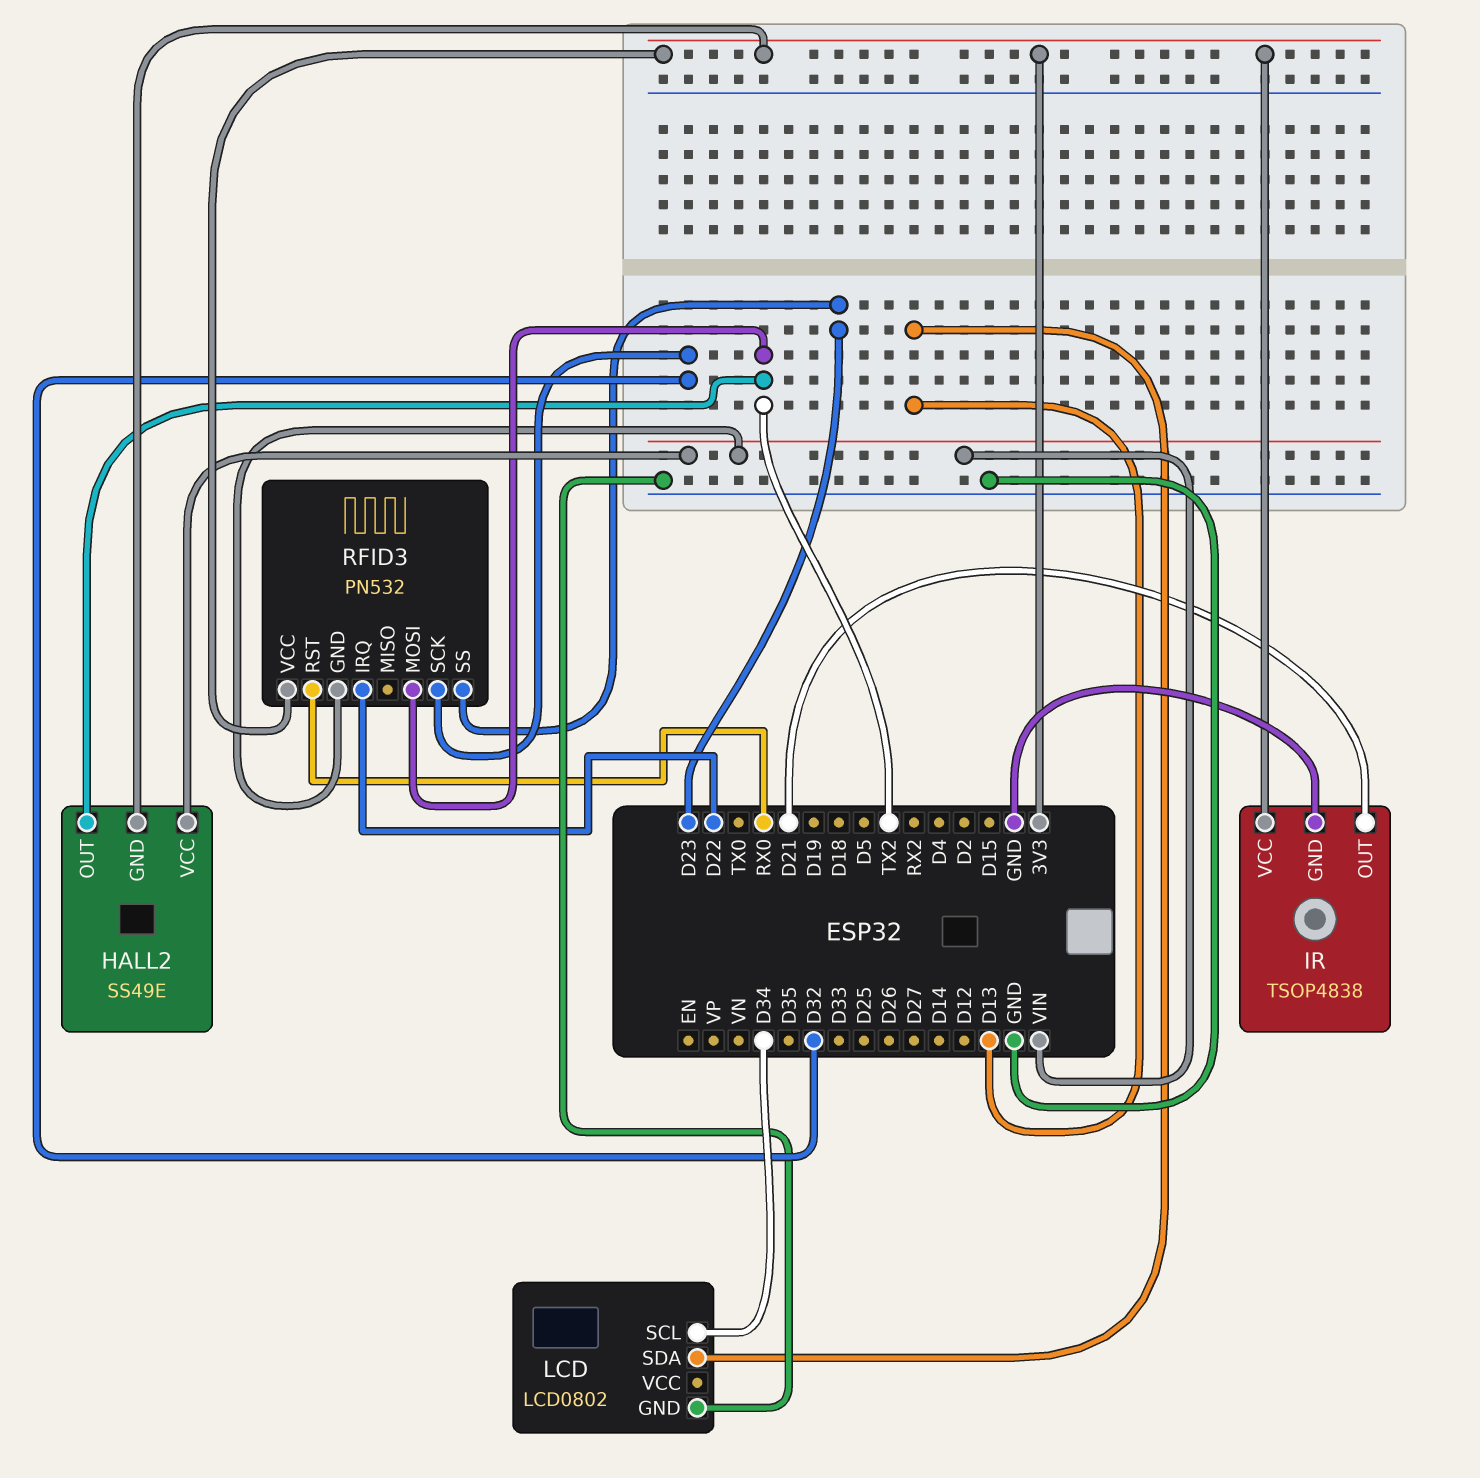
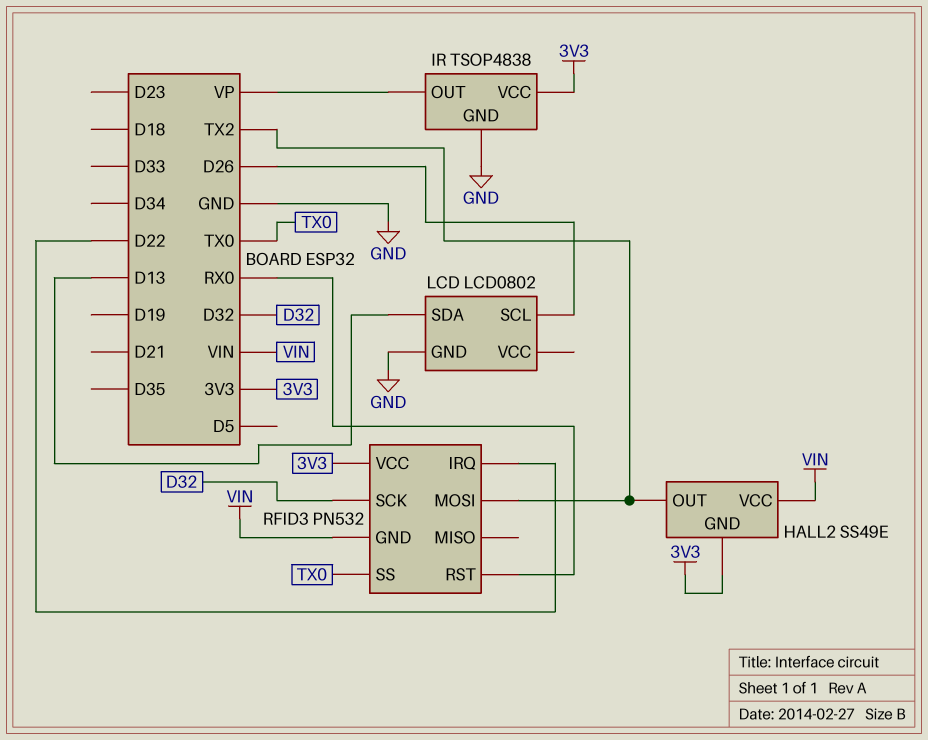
IR pin OUT: D21 -> VP
LCD pin SCL: D34 -> D26
RFID3 pin SS: D23 -> TX0

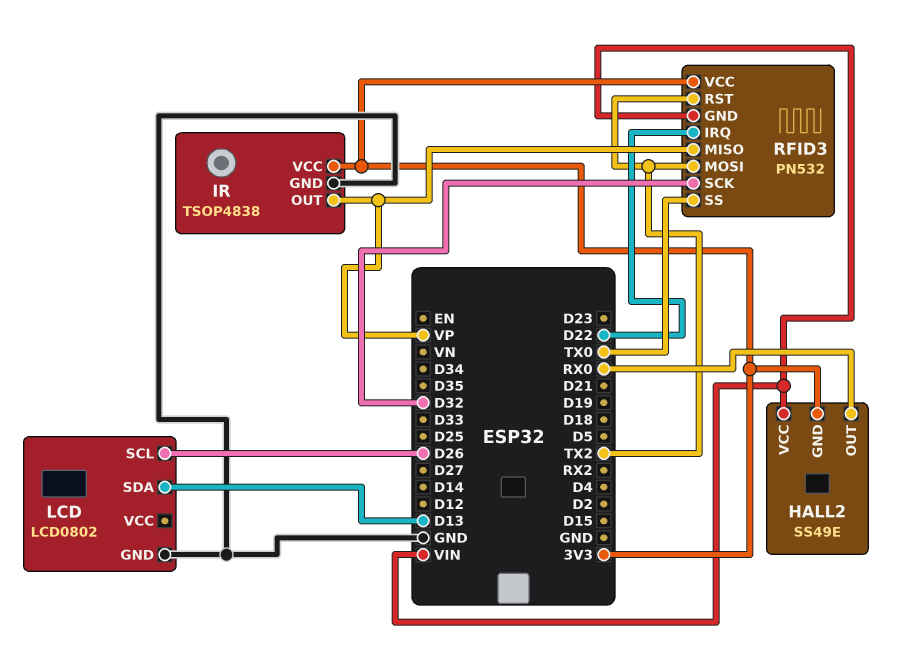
HALL2 pin OUT: TX2 -> RX0
RFID3 pin MISO: none -> VP
RFID3 pin RST: RX0 -> TX2

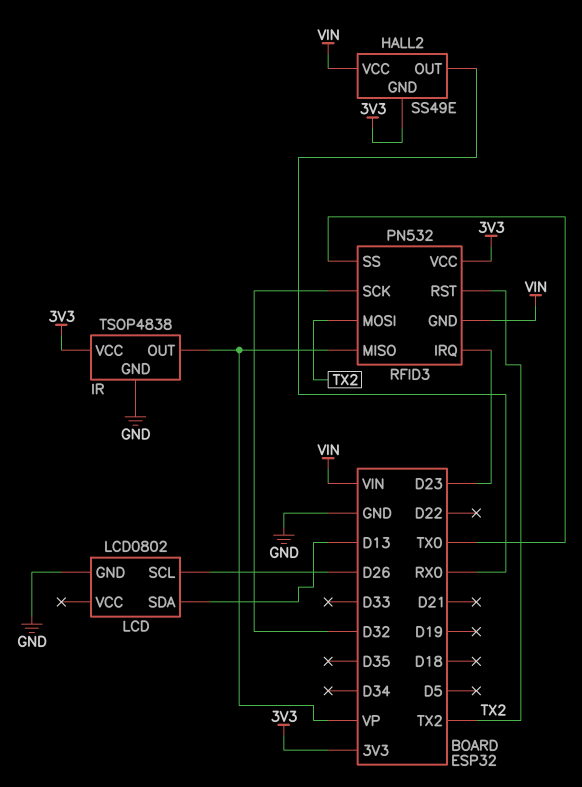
RFID3 pin IRQ: D22 -> D23

